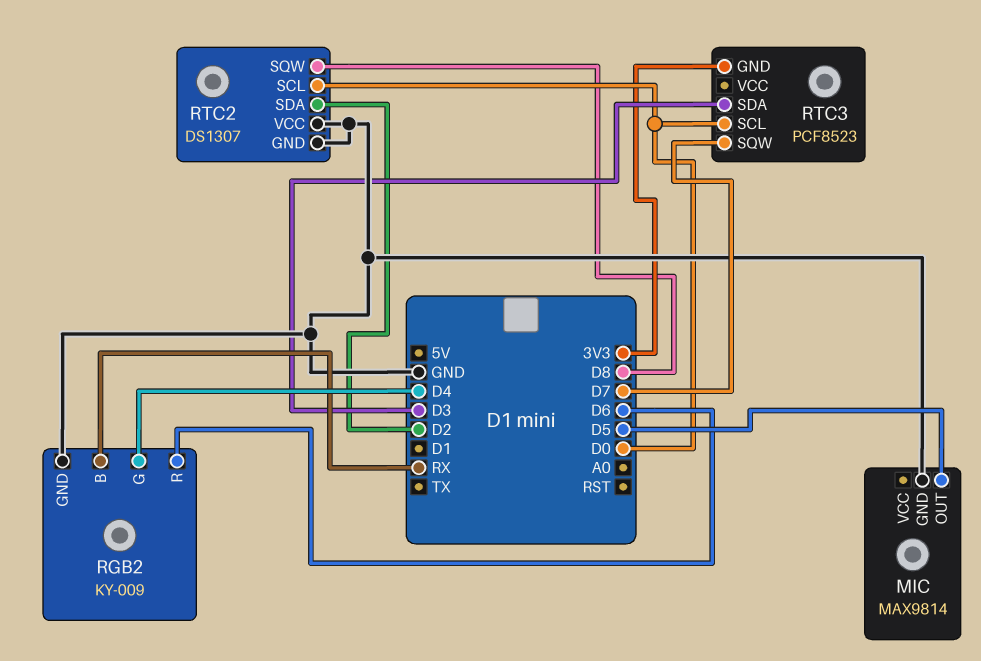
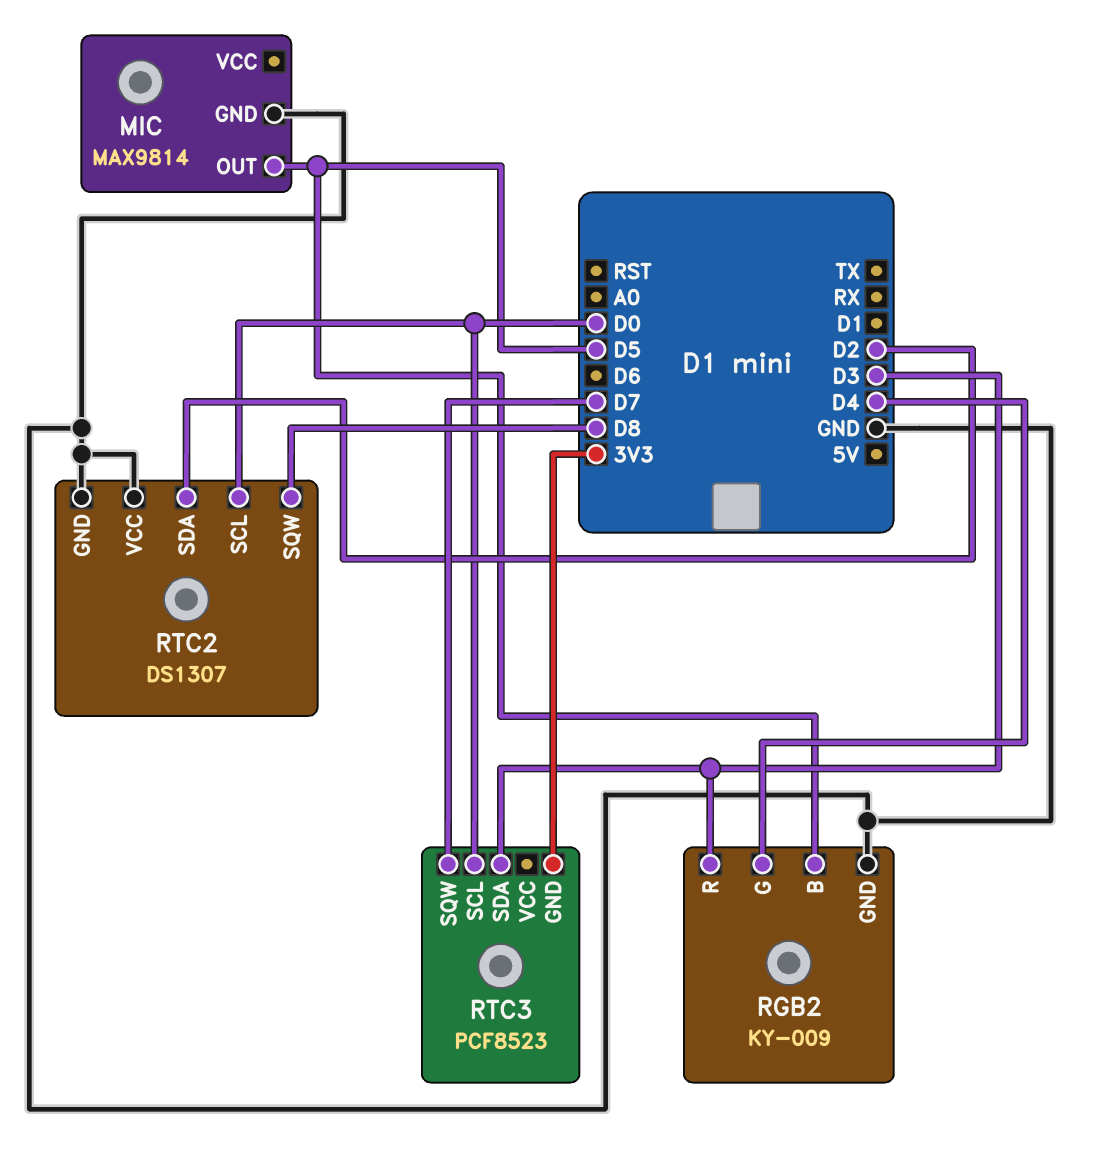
RGB2 pin B: RX -> D5
RGB2 pin R: D6 -> D3

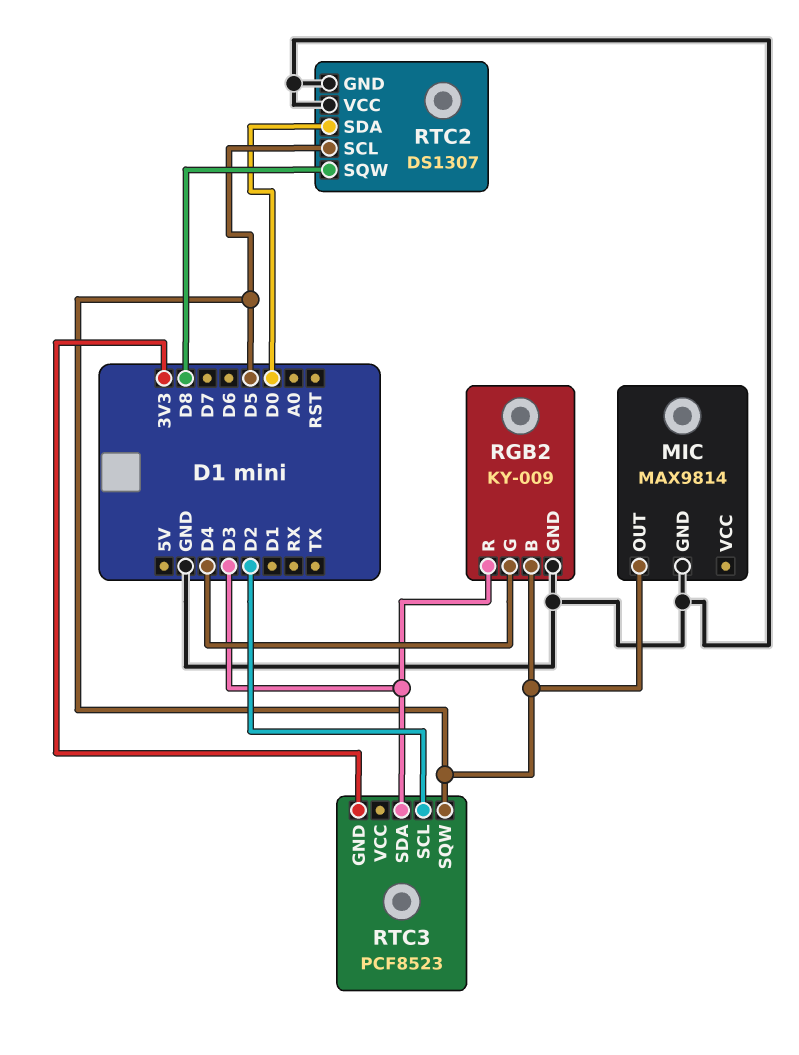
RTC2 pin SCL: D0 -> D5
RTC2 pin SDA: D2 -> D0
RTC3 pin SCL: D0 -> D2
RTC3 pin SQW: D7 -> D5

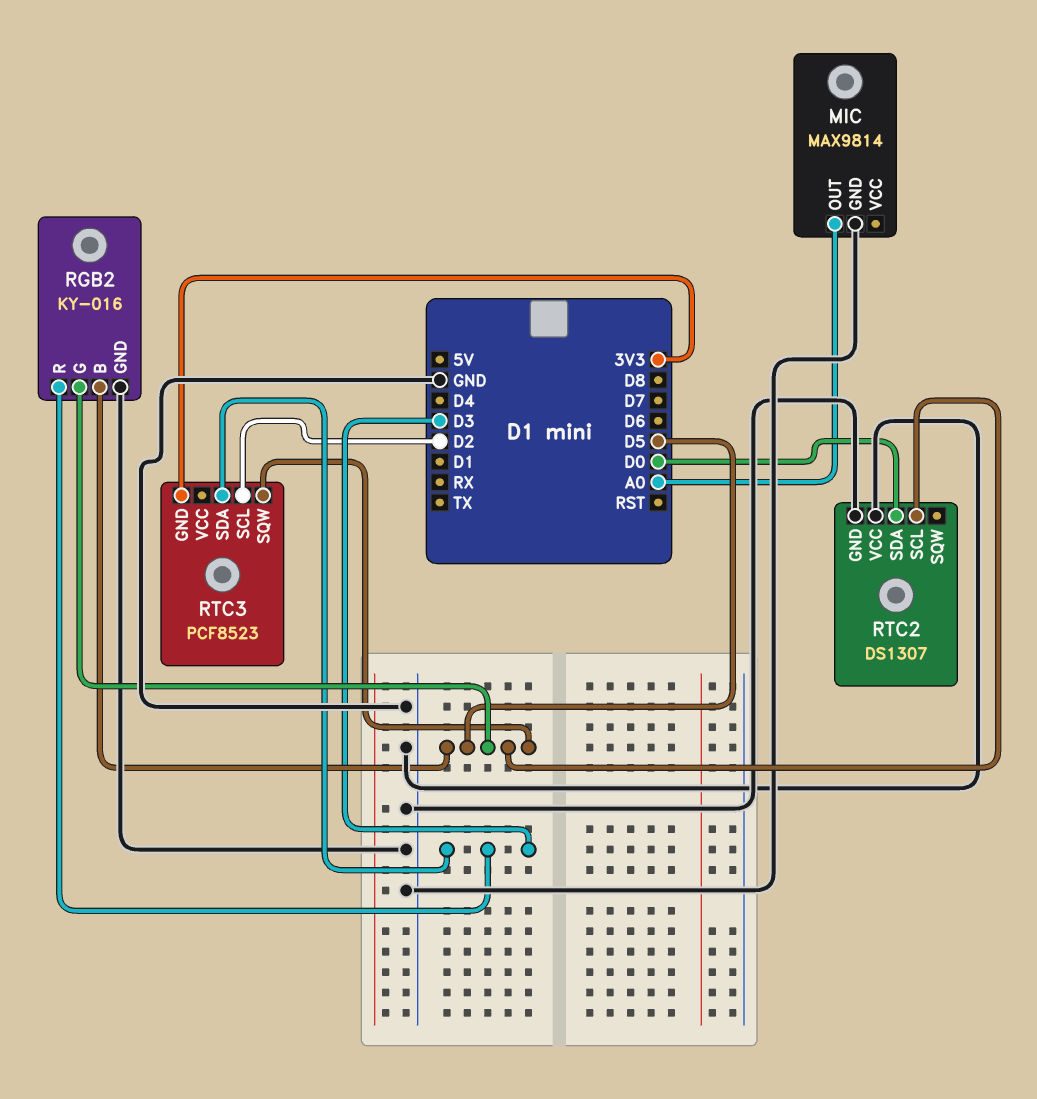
MIC pin OUT: D5 -> A0
RGB2: KY-009 -> KY-016
RGB2 pin G: D4 -> D5
RTC2 pin SQW: D8 -> none

